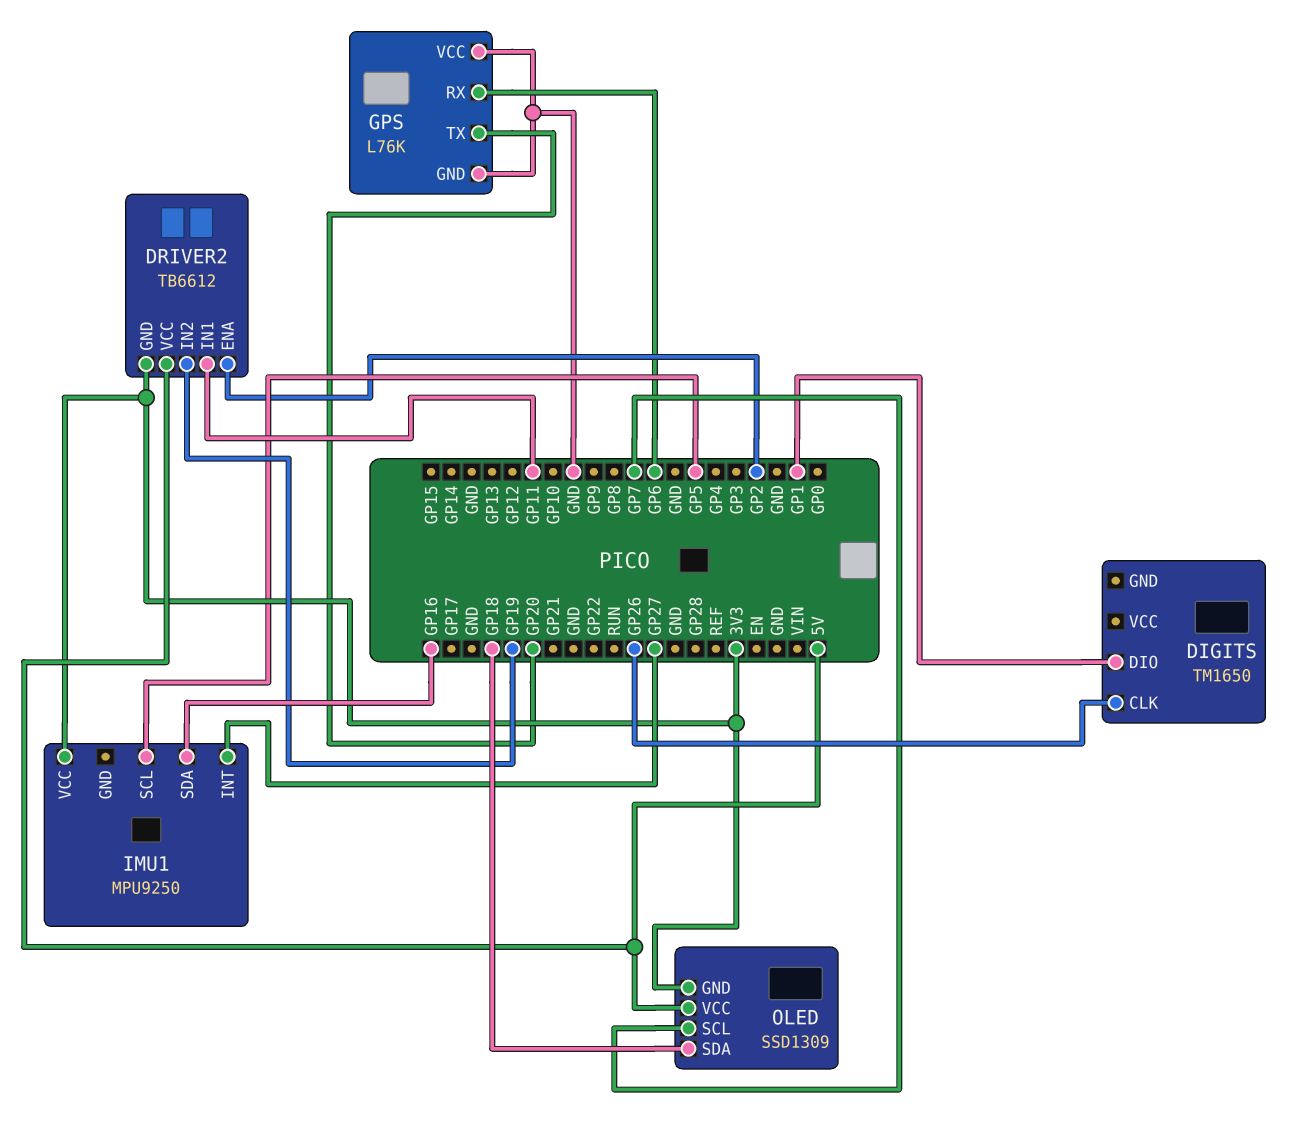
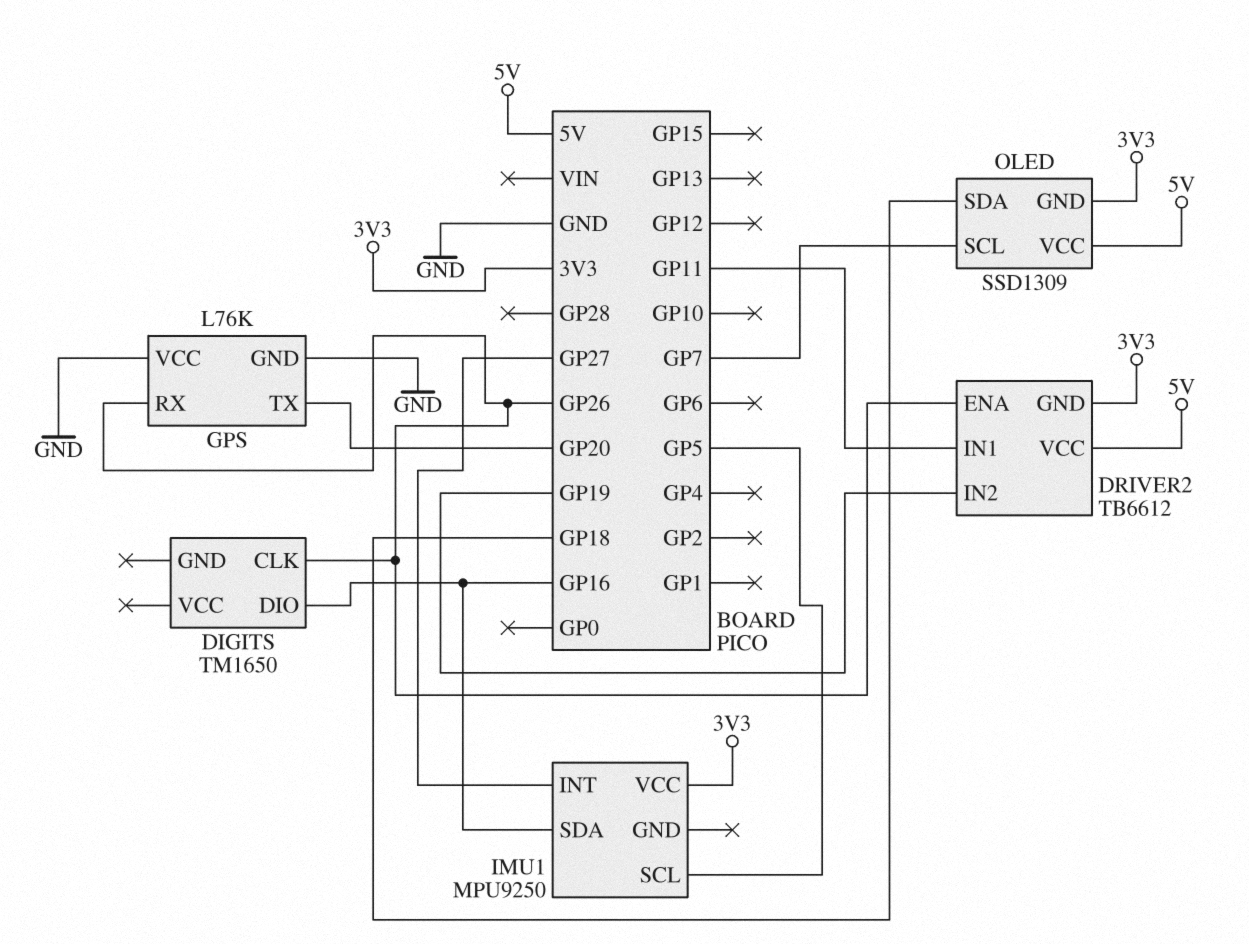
DIGITS pin DIO: GP1 -> GP16
DRIVER2 pin ENA: GP2 -> GP26
GPS pin RX: GP6 -> GP26

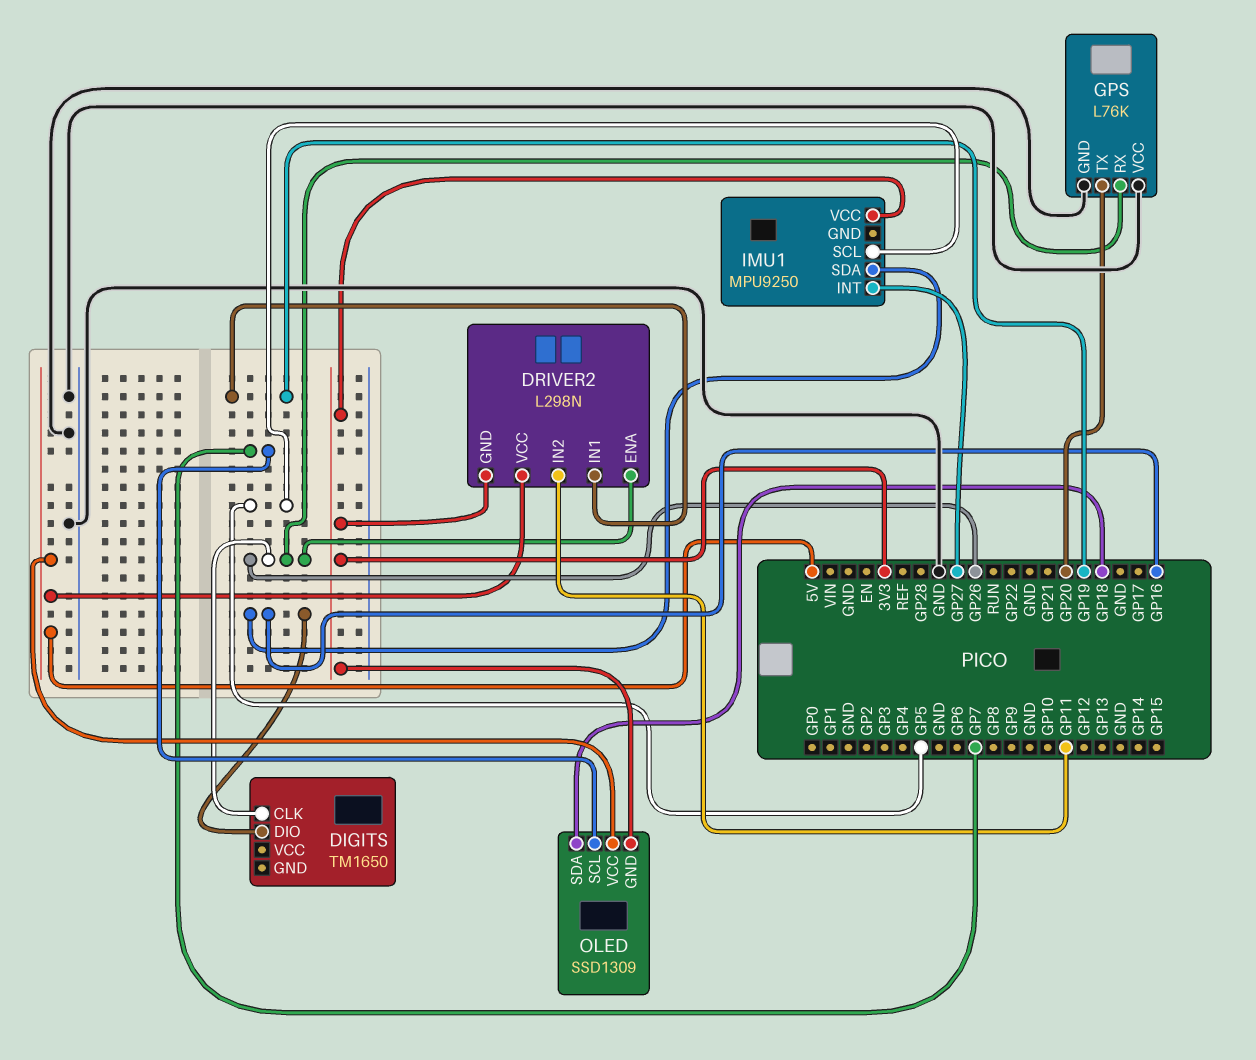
DRIVER2: TB6612 -> L298N
DRIVER2 pin IN1: GP11 -> GP19
DRIVER2 pin IN2: GP19 -> GP11

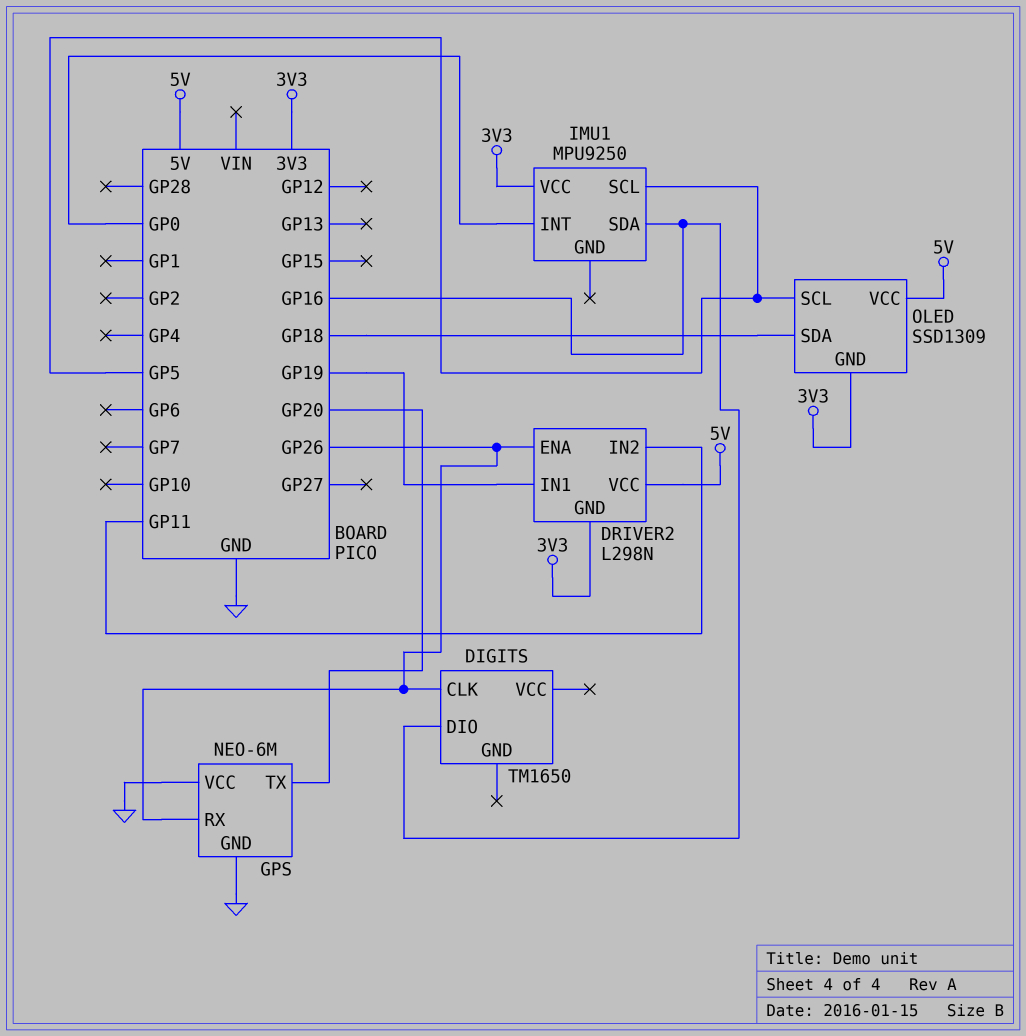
GPS: L76K -> NEO-6M
IMU1 pin INT: GP27 -> GP0
OLED pin SCL: GP7 -> GP5

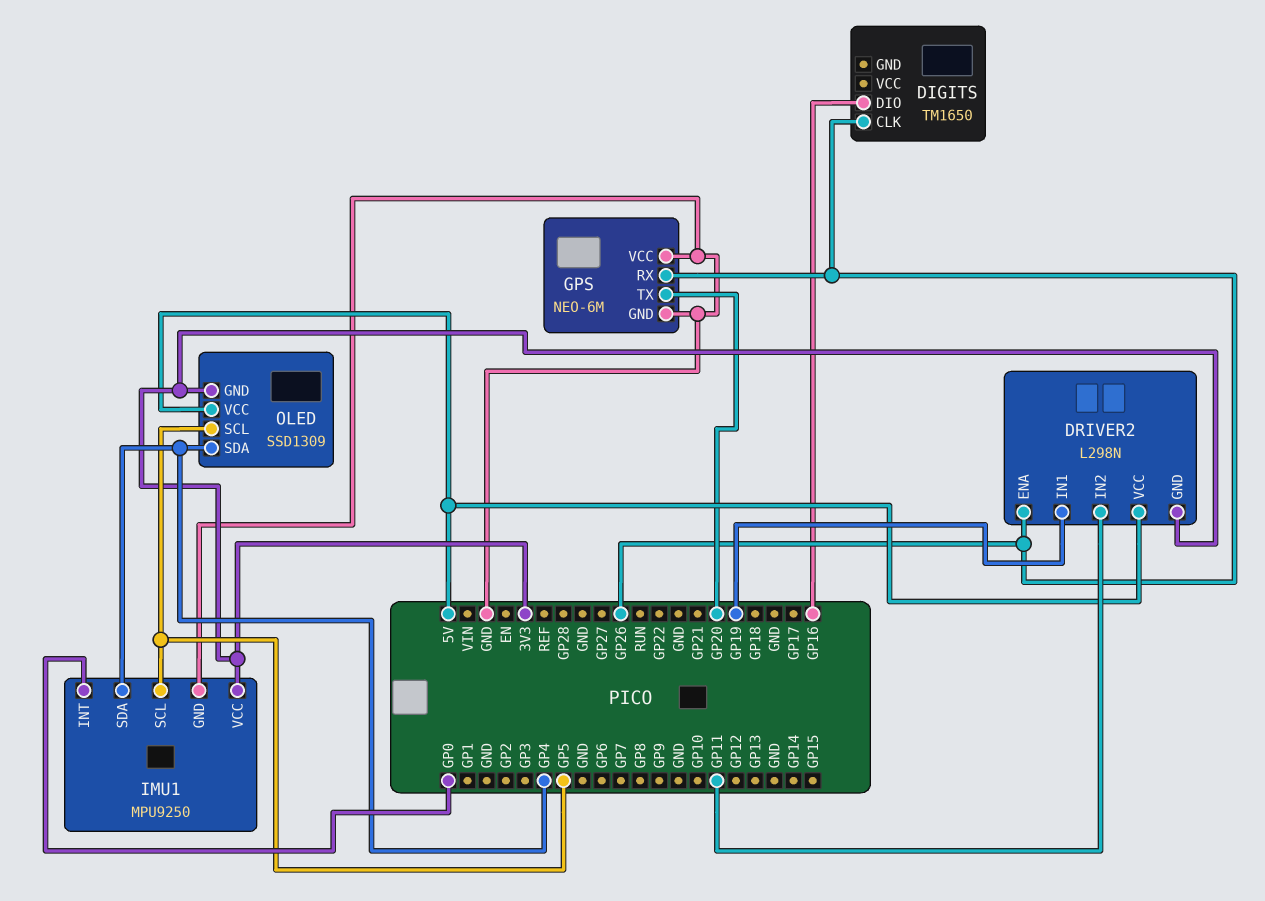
IMU1 pin GND: none -> GND
IMU1 pin SDA: GP16 -> GP4
OLED pin SDA: GP18 -> GP4

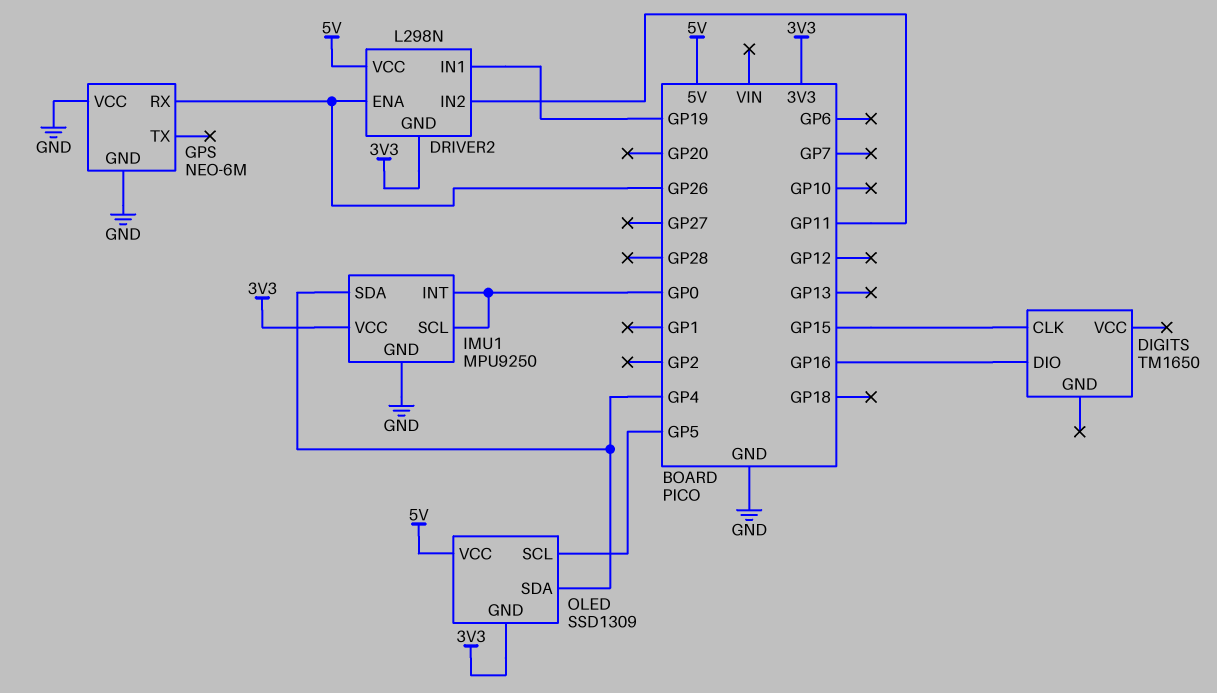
DIGITS pin CLK: GP26 -> GP15
GPS pin TX: GP20 -> none
IMU1 pin SCL: GP5 -> GP0

